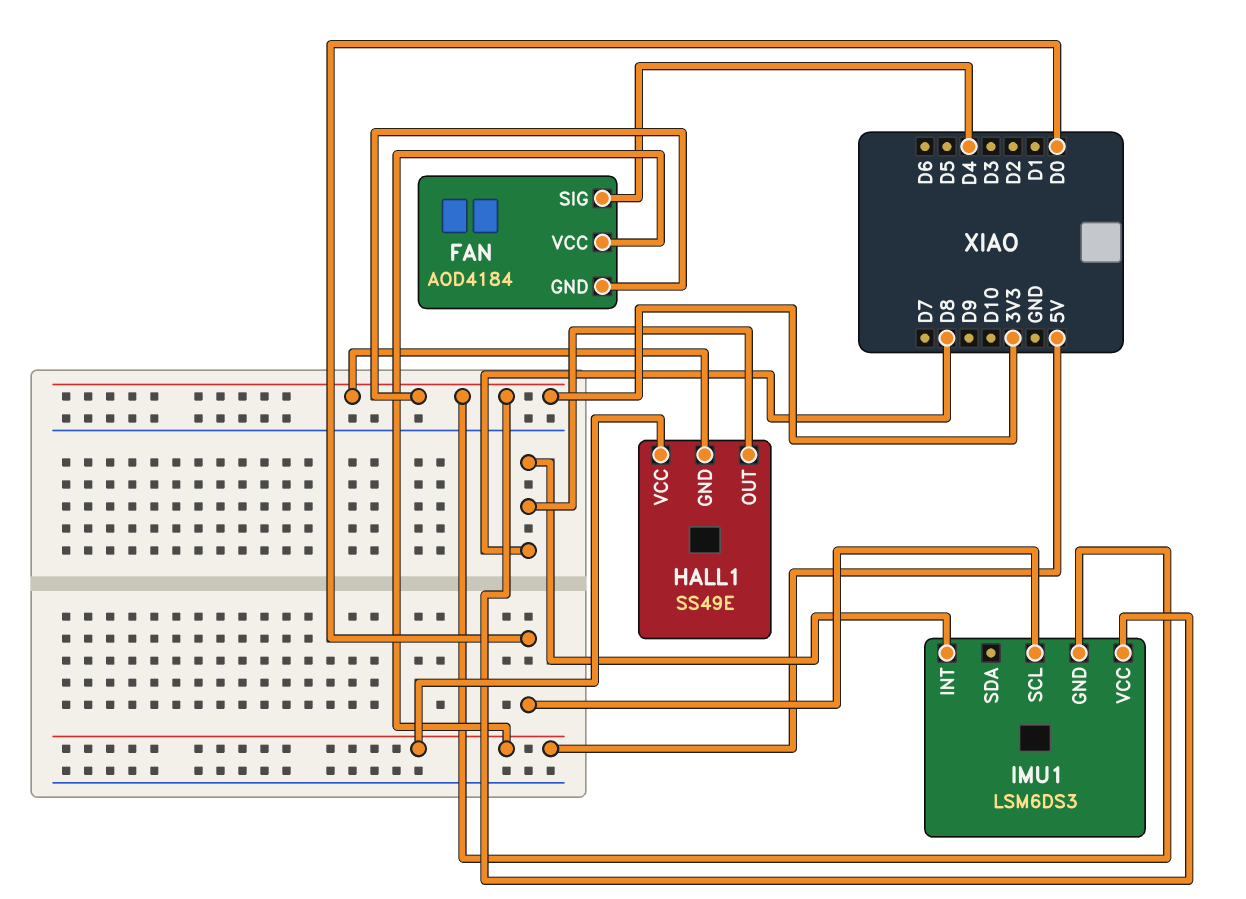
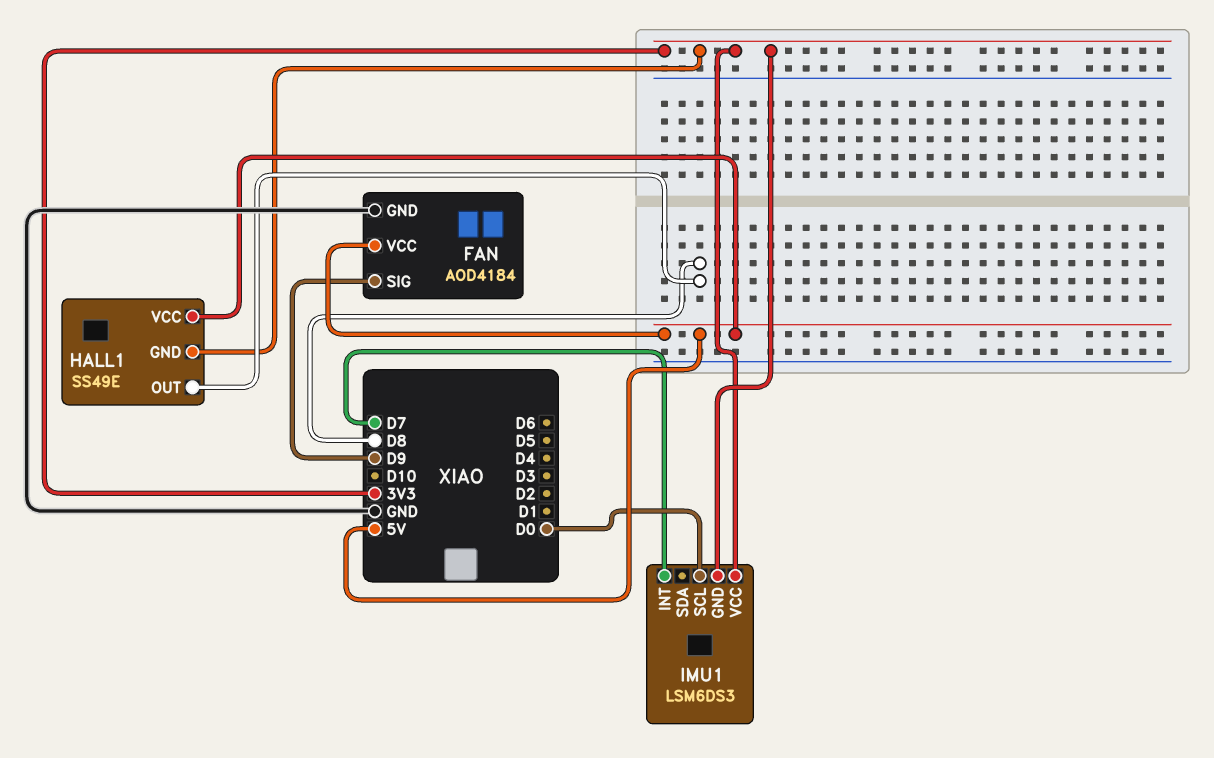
FAN pin GND: 3V3 -> GND
FAN pin SIG: D4 -> D9
IMU1 pin INT: D8 -> D7

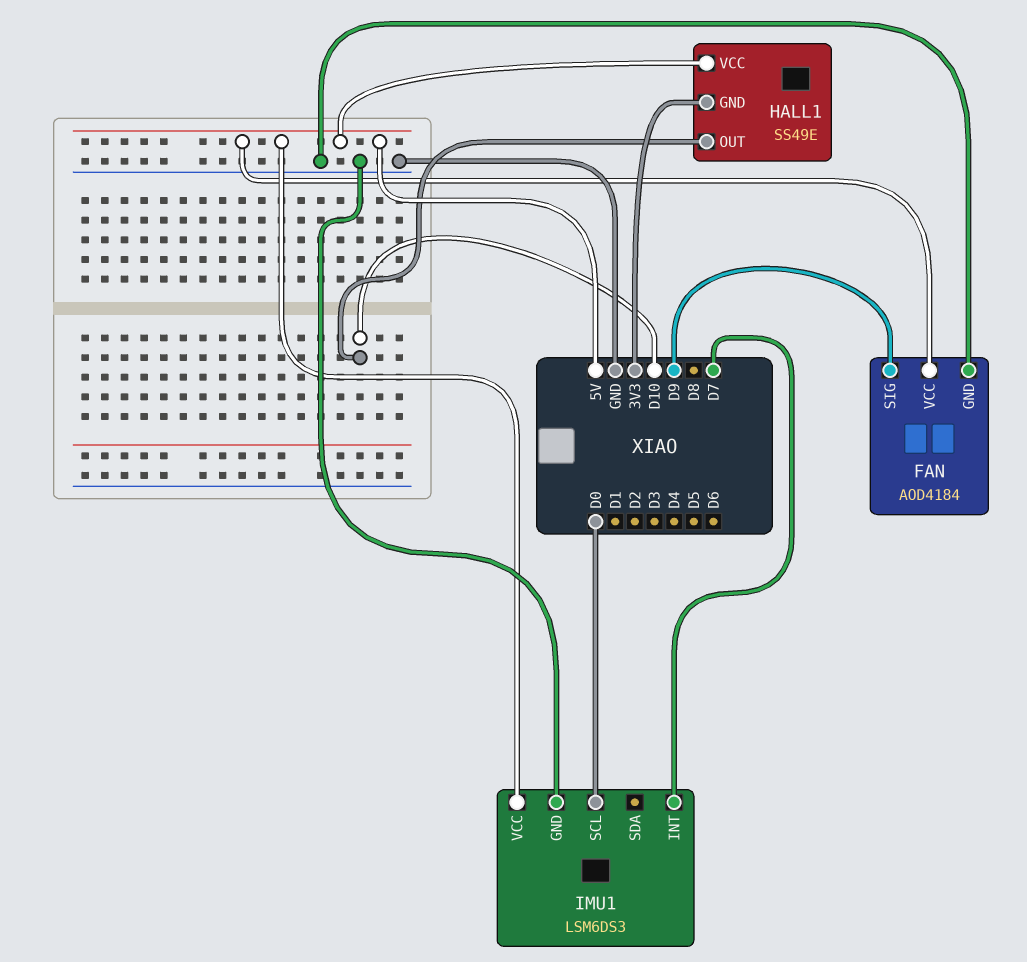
HALL1 pin OUT: D8 -> D10
IMU1 pin GND: 3V3 -> GND
IMU1 pin VCC: 3V3 -> 5V

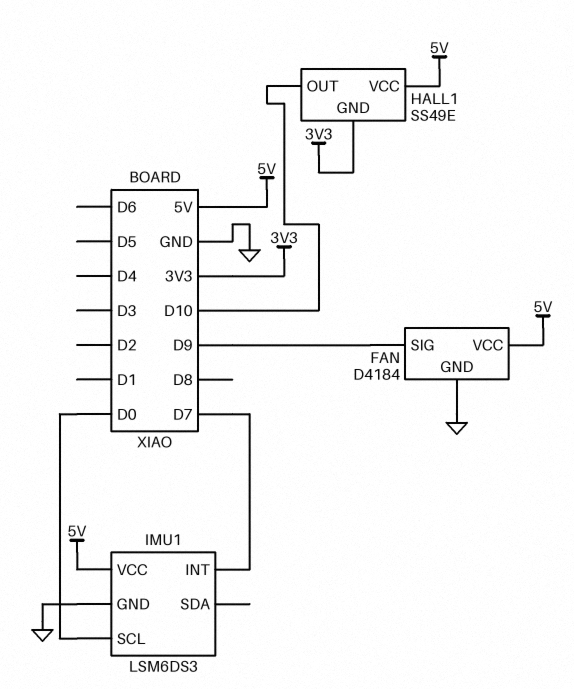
FAN: AOD4184 -> D4184

